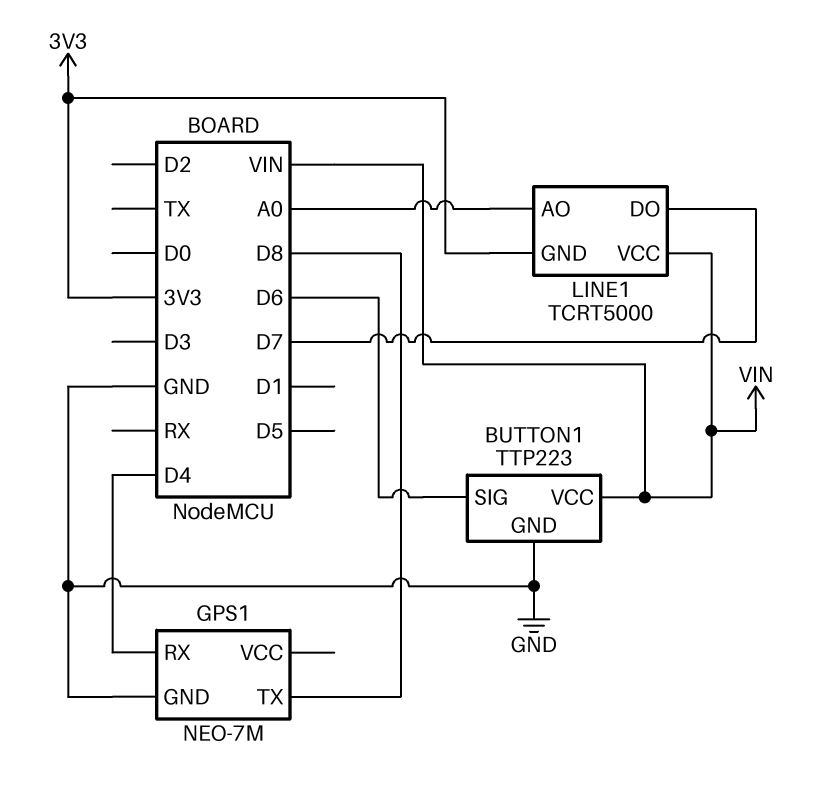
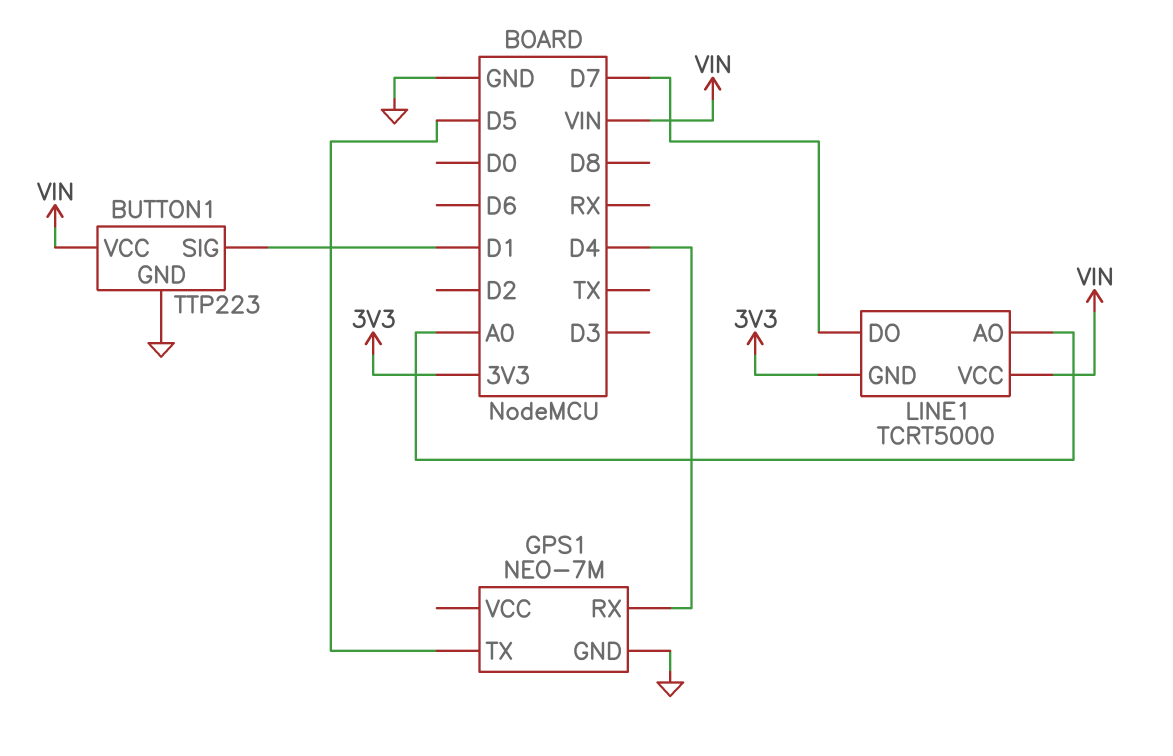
BUTTON1 pin SIG: D6 -> D1
GPS1 pin TX: D8 -> D5

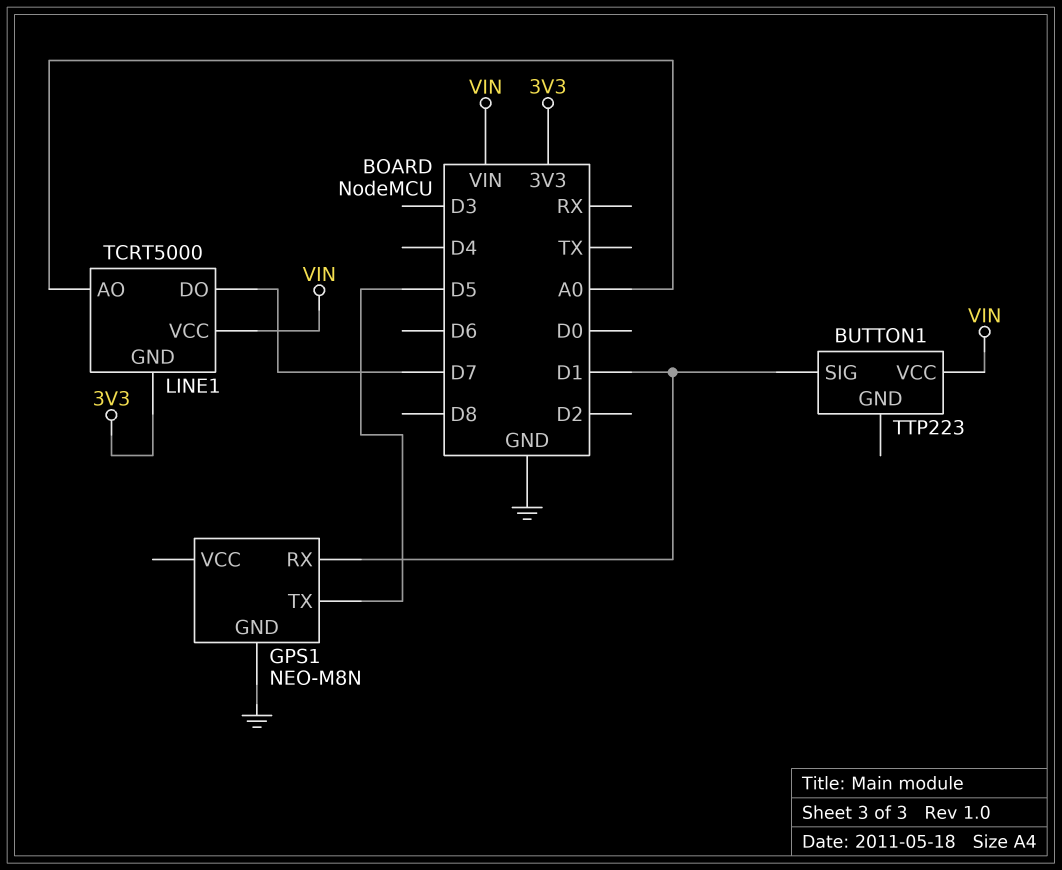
BUTTON1 pin GND: GND -> none
GPS1: NEO-7M -> NEO-M8N
GPS1 pin RX: D4 -> D1

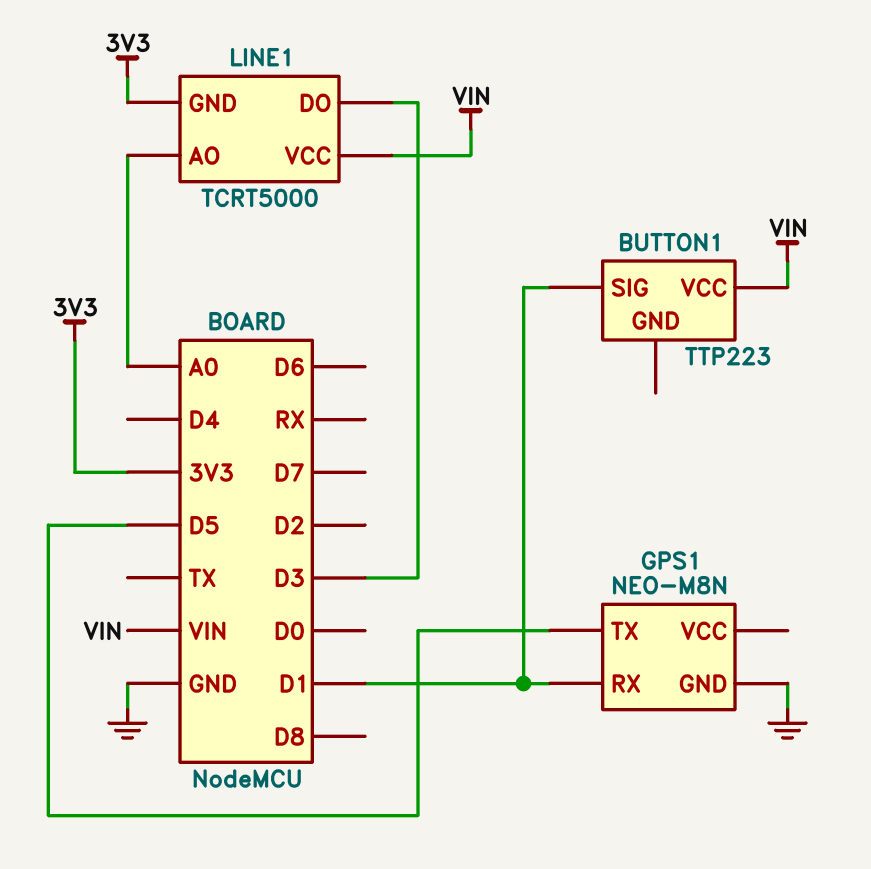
LINE1 pin DO: D7 -> D3

